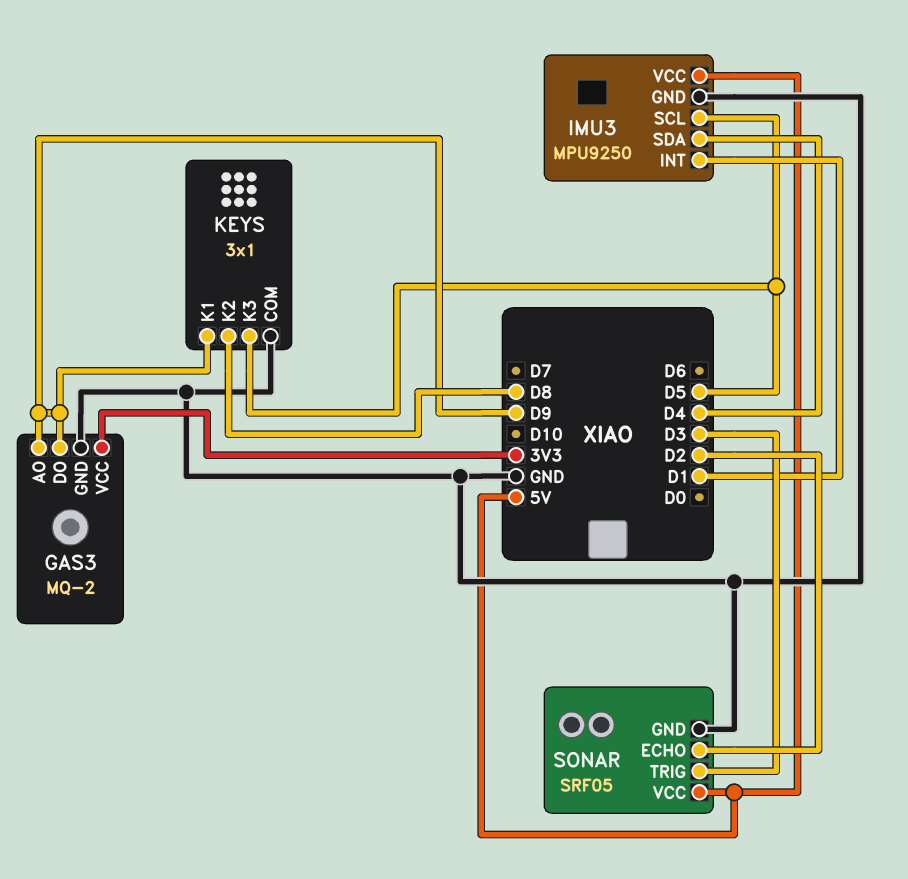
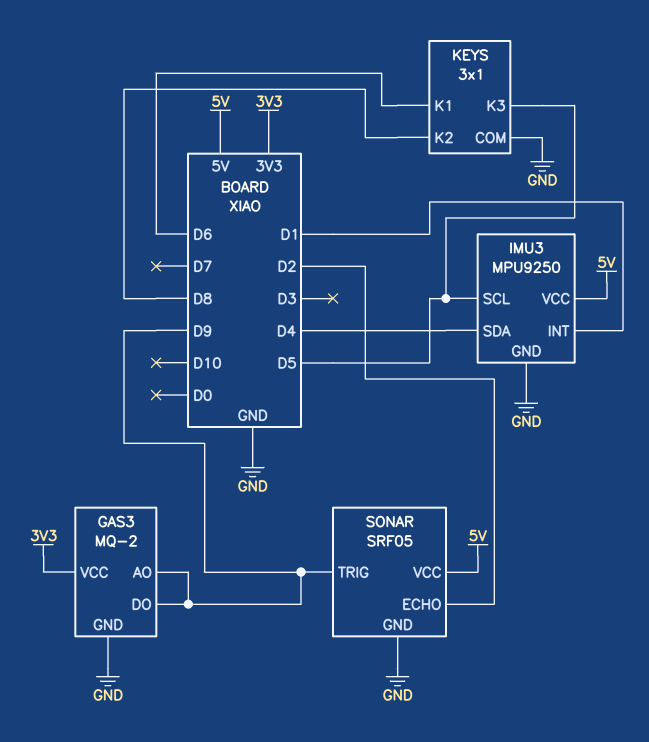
KEYS pin K1: D9 -> D6
SONAR pin TRIG: D3 -> D9

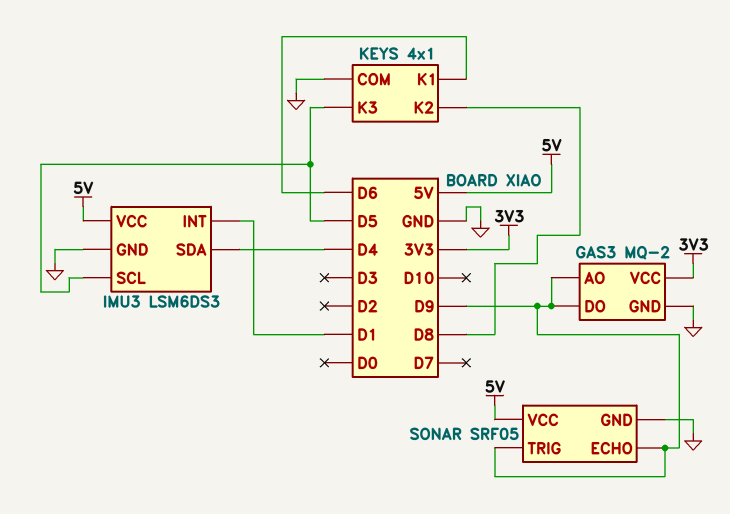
IMU3: MPU9250 -> LSM6DS3
KEYS: 3x1 -> 4x1
SONAR pin ECHO: D2 -> D9

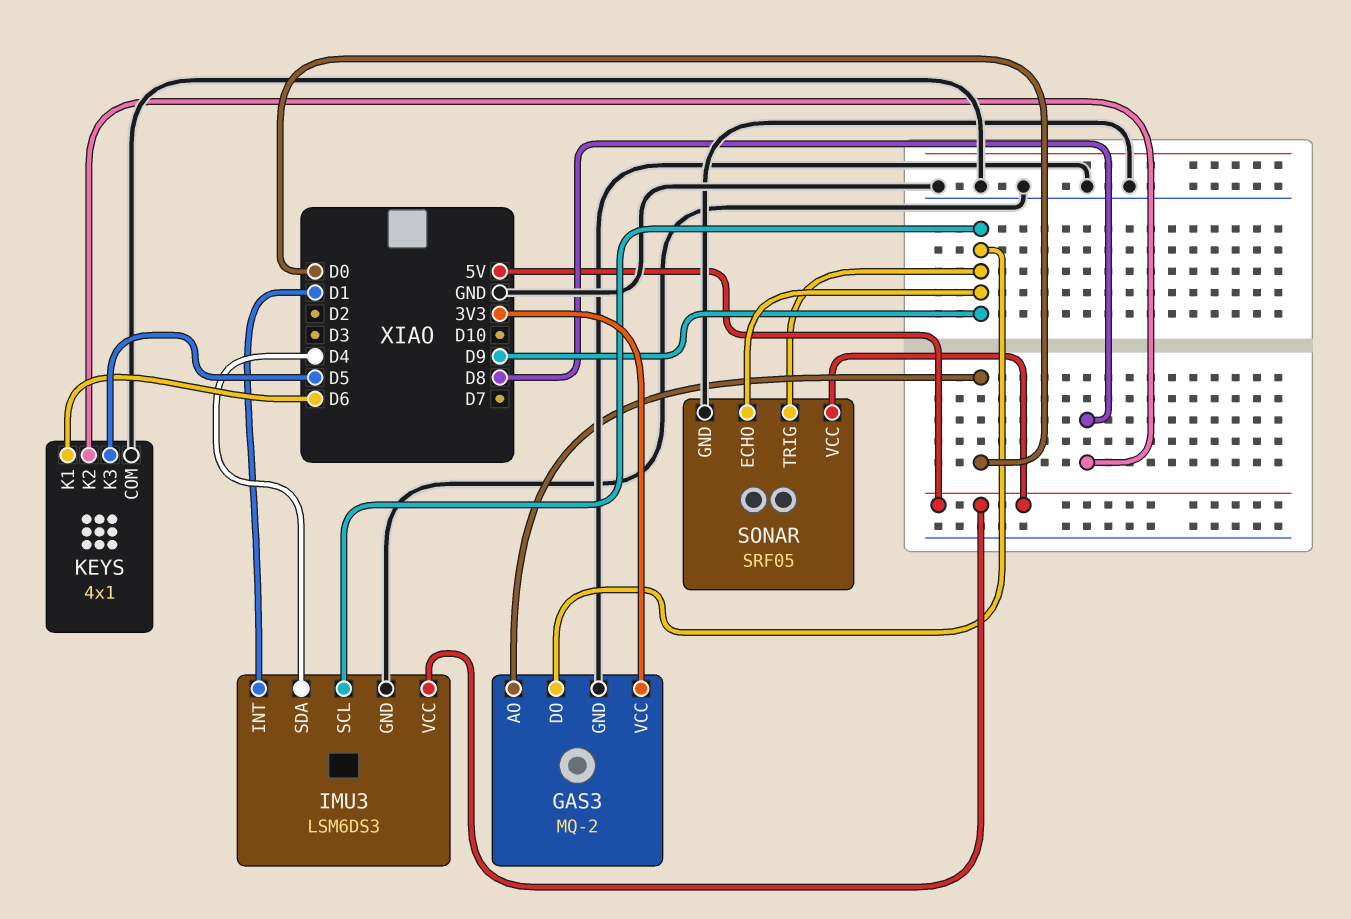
GAS3 pin AO: D9 -> D0
IMU3 pin SCL: D5 -> D9

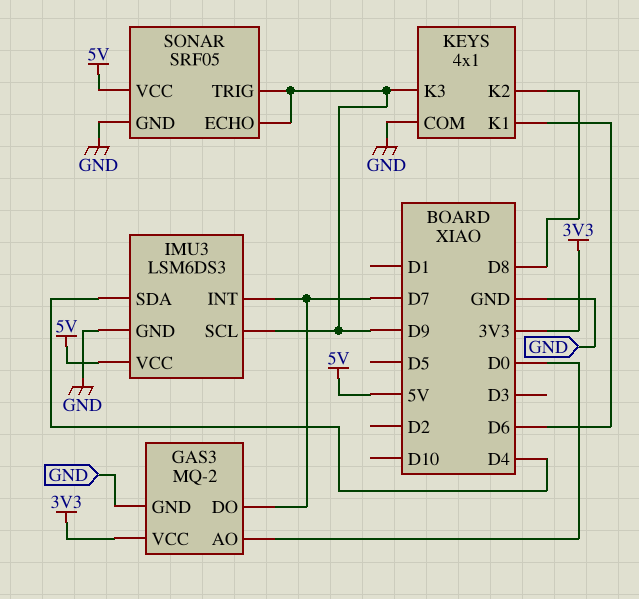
GAS3 pin DO: D9 -> D7
IMU3 pin INT: D1 -> D7
KEYS pin K3: D5 -> D9

